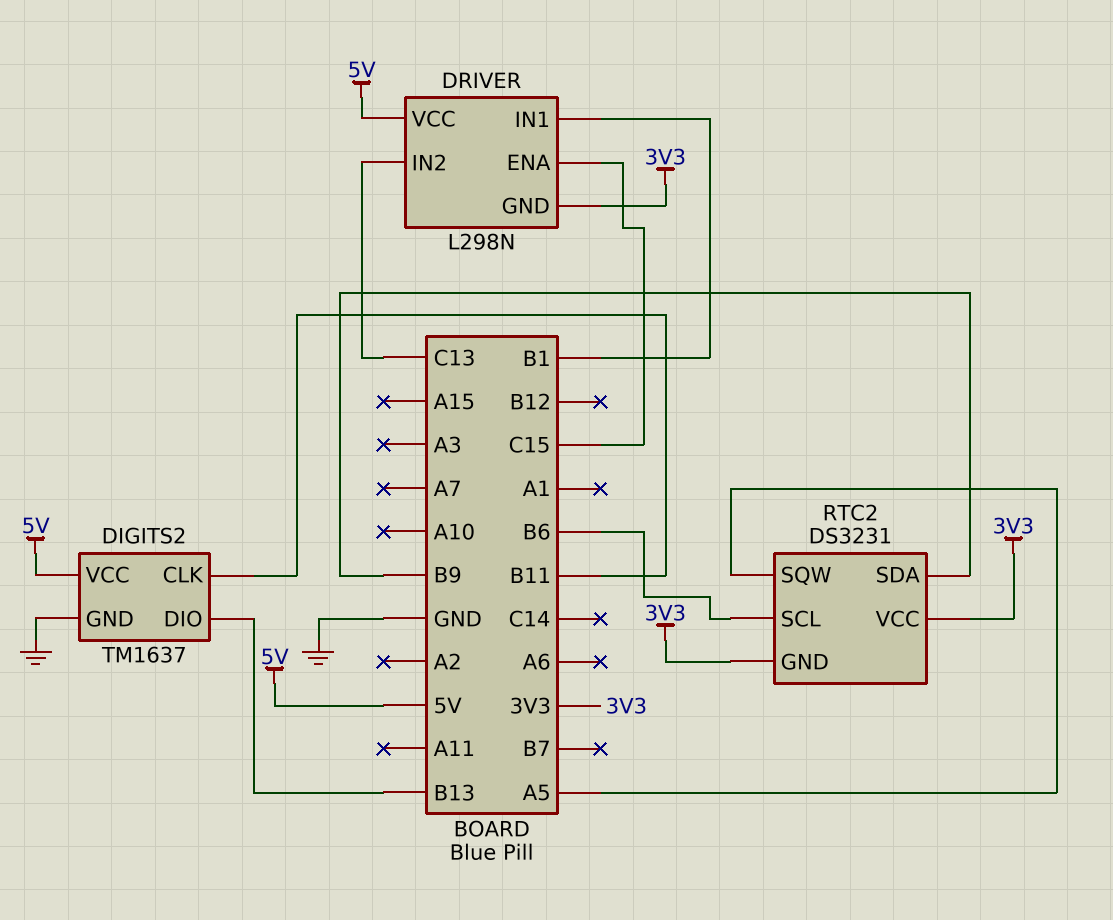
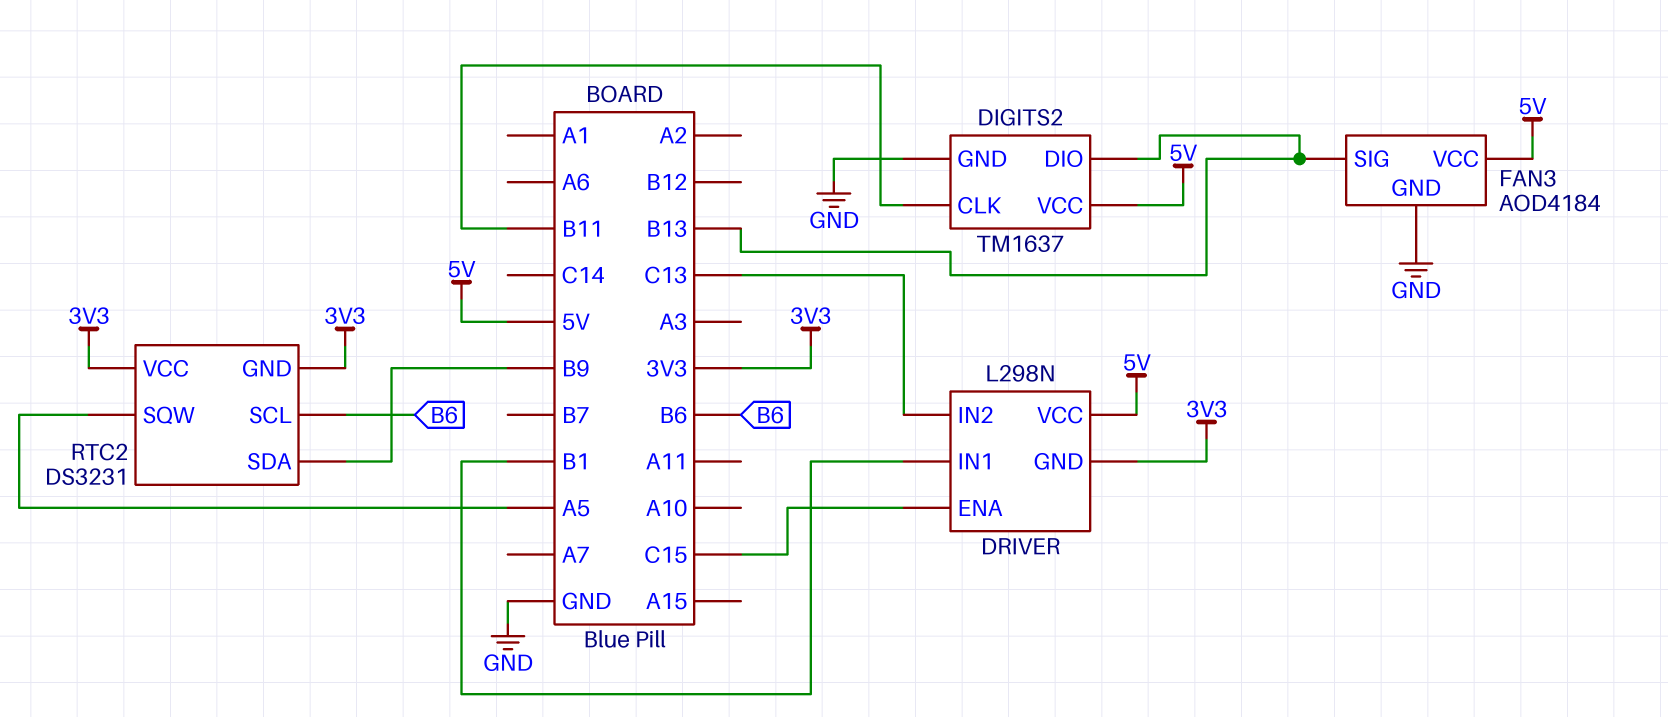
FAN3: none -> AOD4184
FAN3 pin GND: none -> GND
FAN3 pin SIG: none -> B13
FAN3 pin VCC: none -> 5V

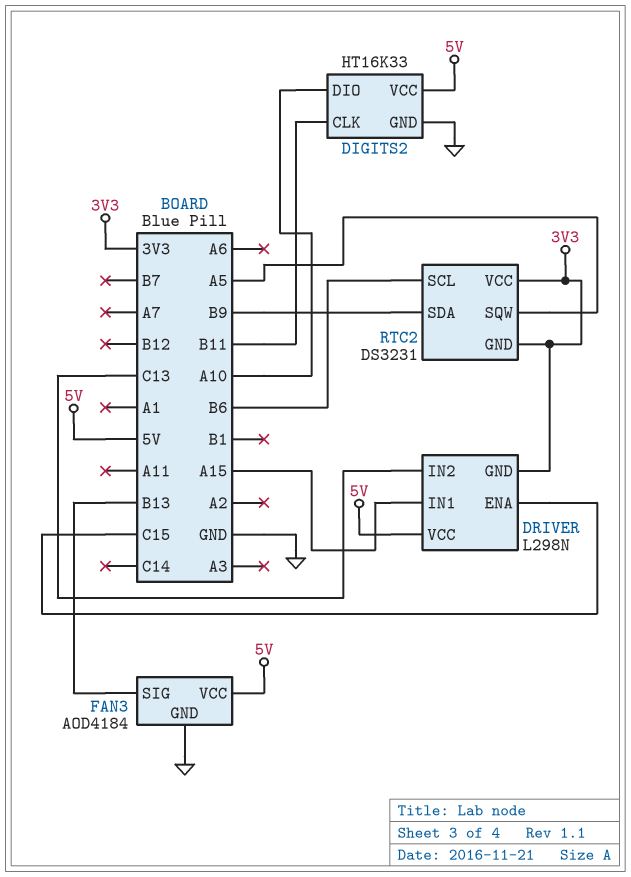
DIGITS2: TM1637 -> HT16K33
DIGITS2 pin DIO: B13 -> A10
DRIVER pin IN1: B1 -> A15

